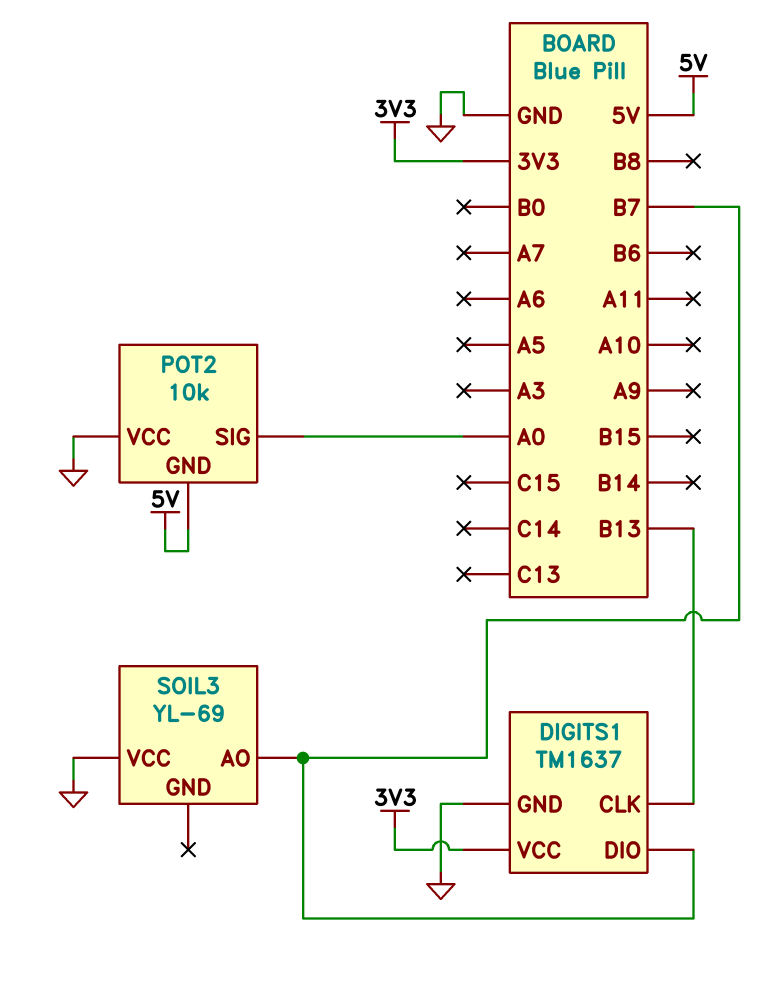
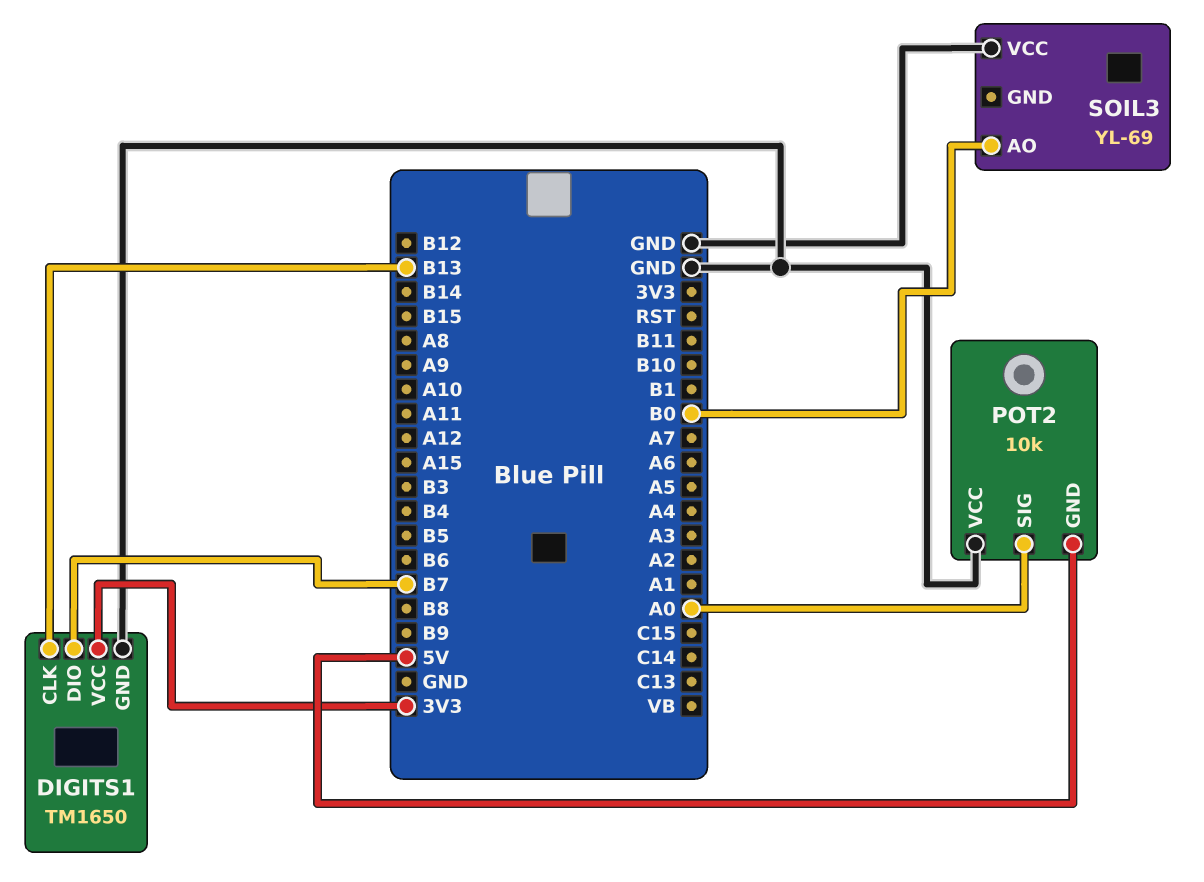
DIGITS1: TM1637 -> TM1650
SOIL3 pin AO: B7 -> B0

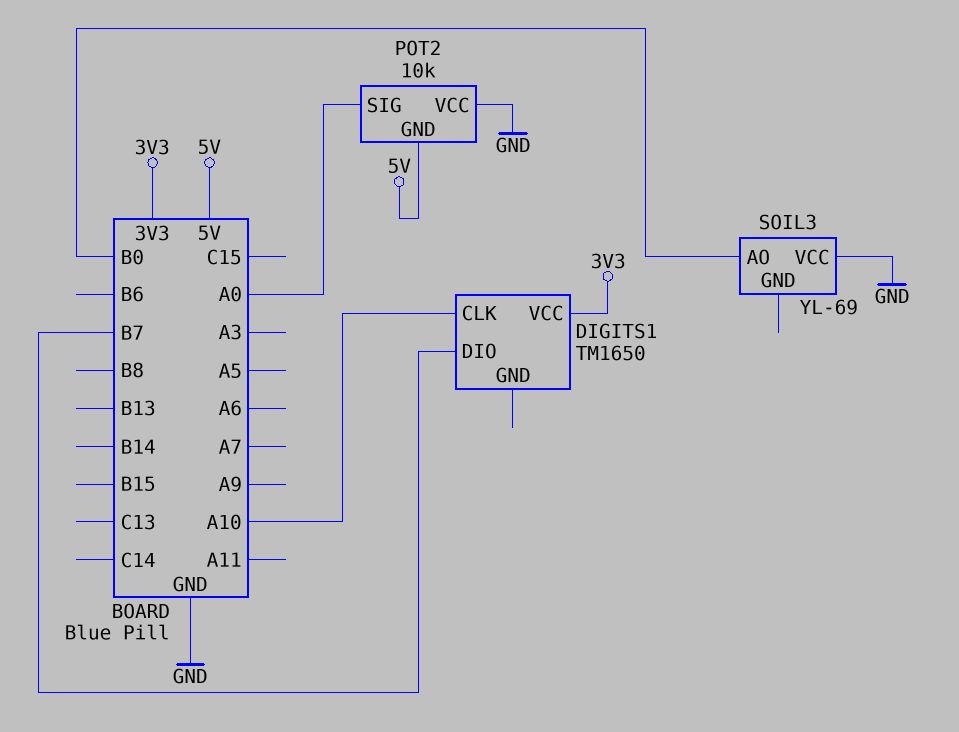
DIGITS1 pin CLK: B13 -> A10
DIGITS1 pin GND: GND -> none

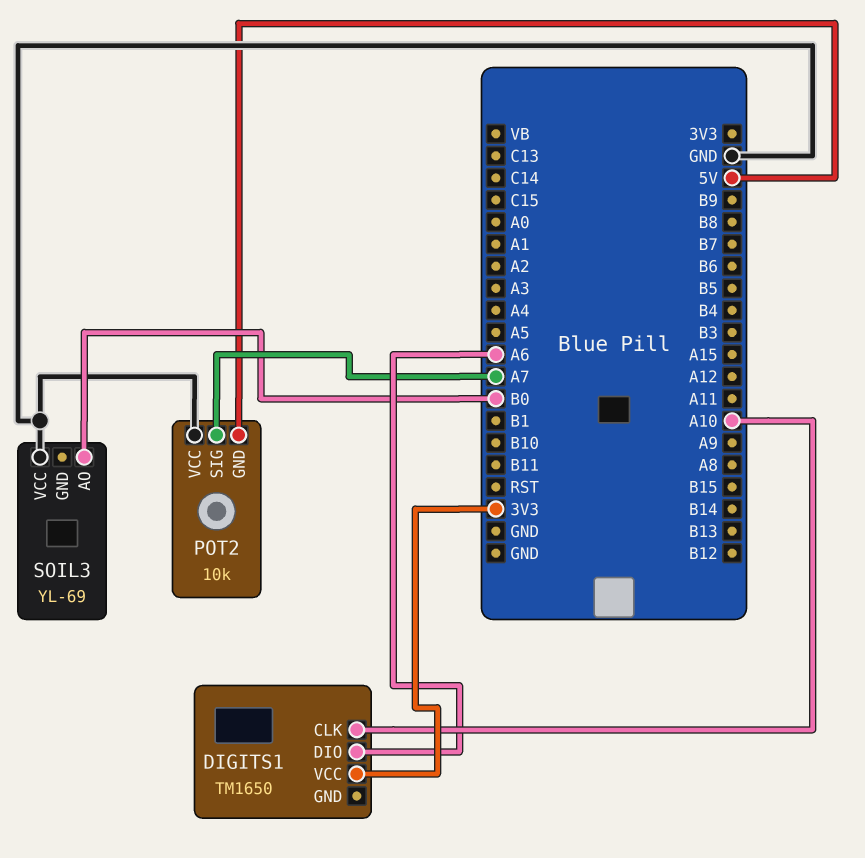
DIGITS1 pin DIO: B7 -> A6
POT2 pin SIG: A0 -> A7

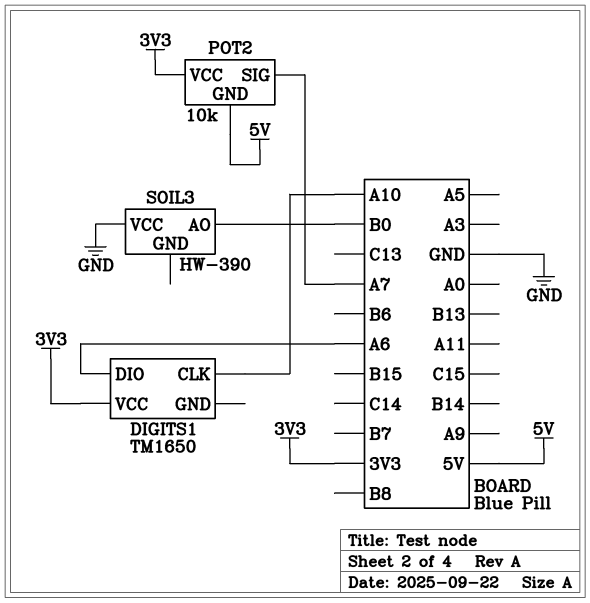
POT2 pin VCC: GND -> 3V3
SOIL3: YL-69 -> HW-390

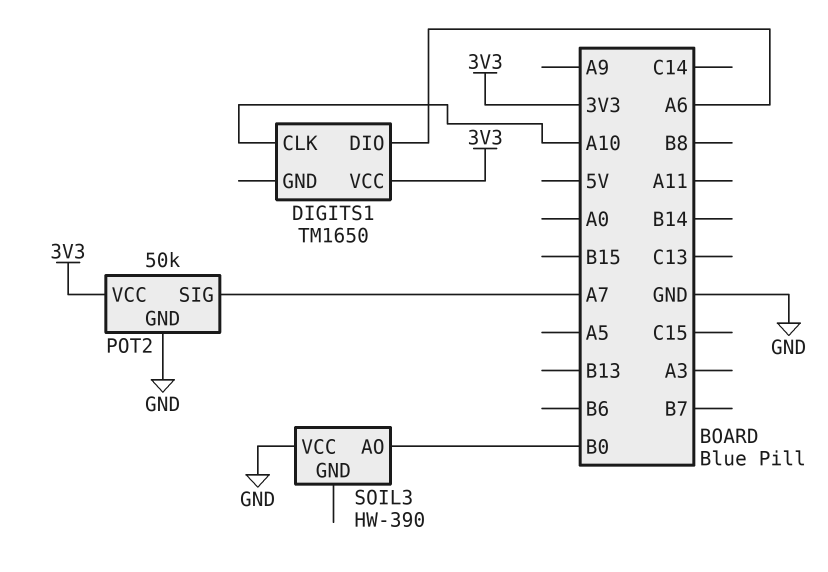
POT2: 10k -> 50k
POT2 pin GND: 5V -> GND

